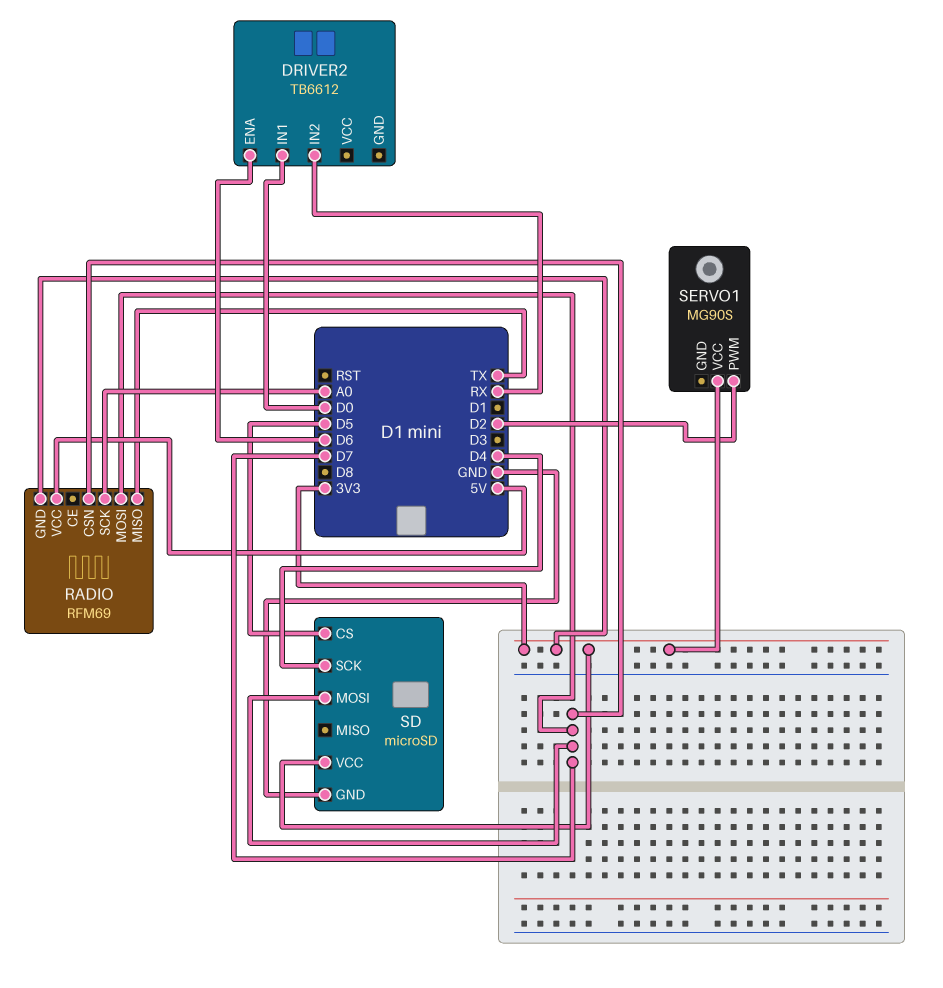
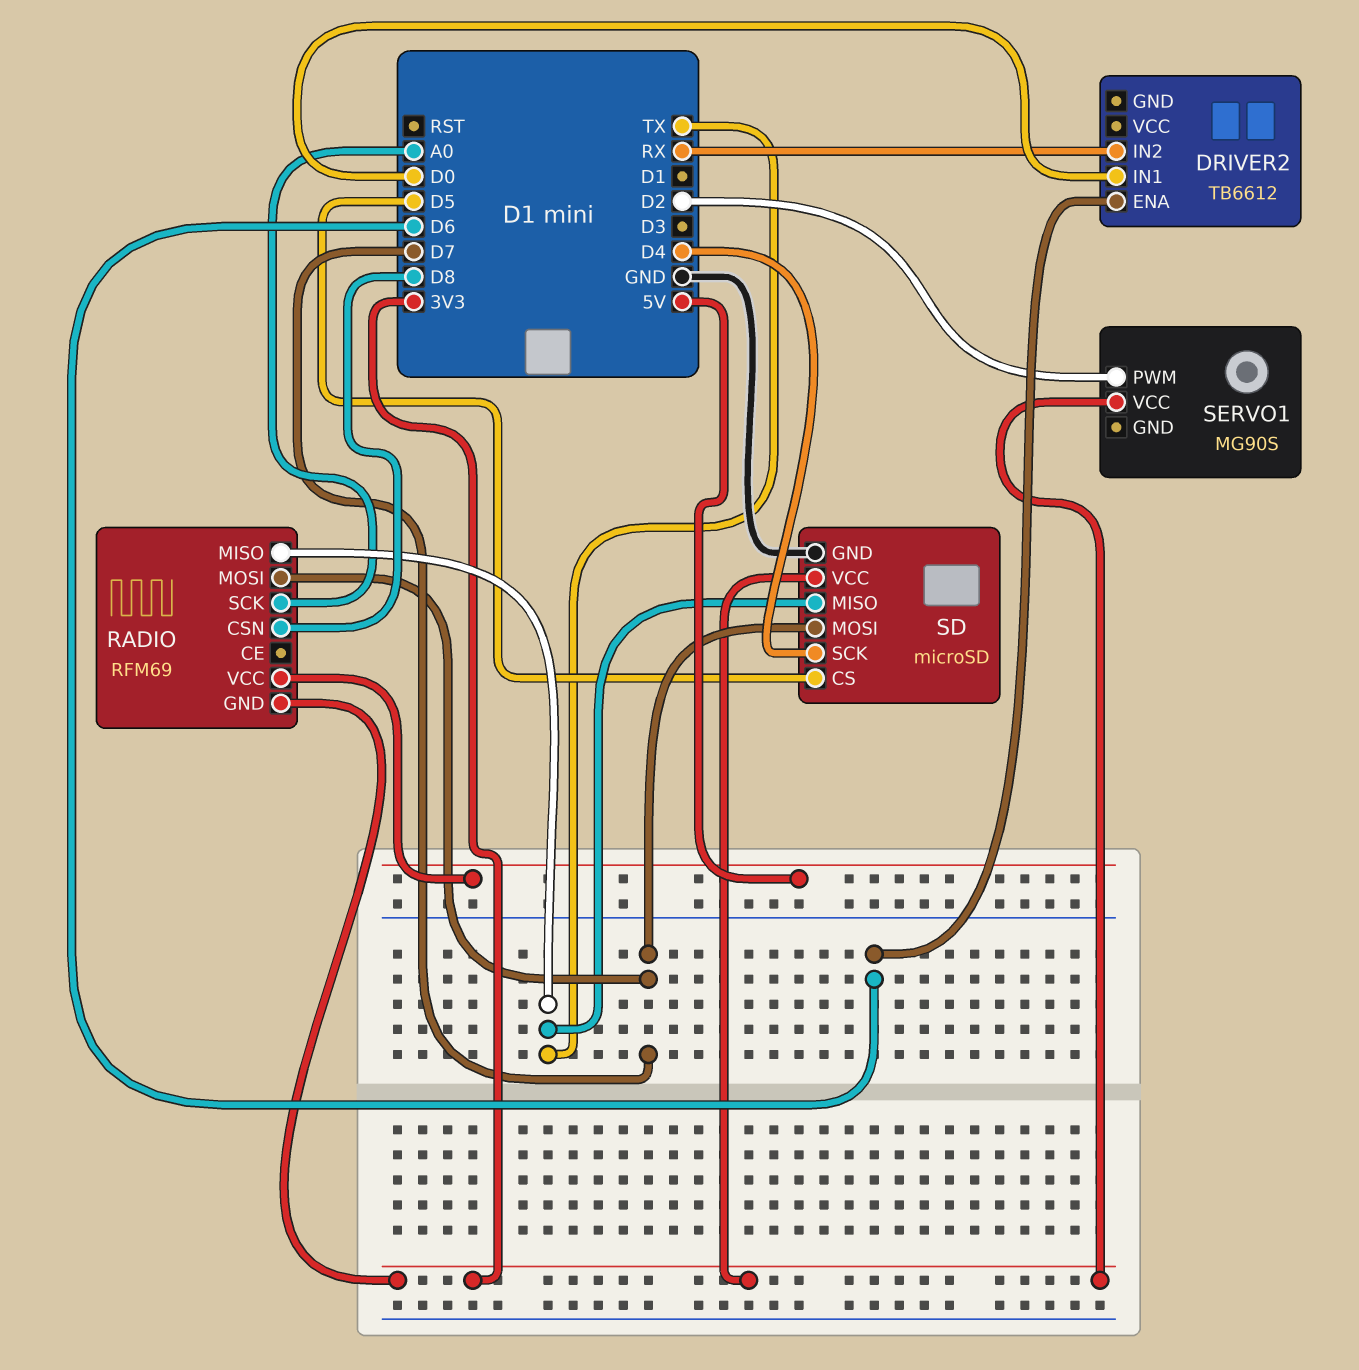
RADIO pin CSN: D7 -> D8
SD pin MISO: none -> TX

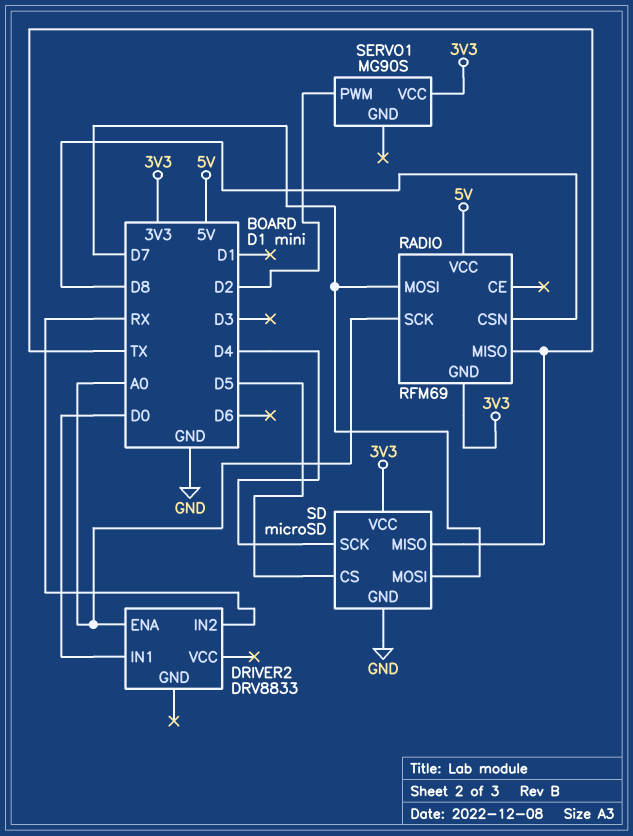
DRIVER2: TB6612 -> DRV8833
DRIVER2 pin ENA: D6 -> A0

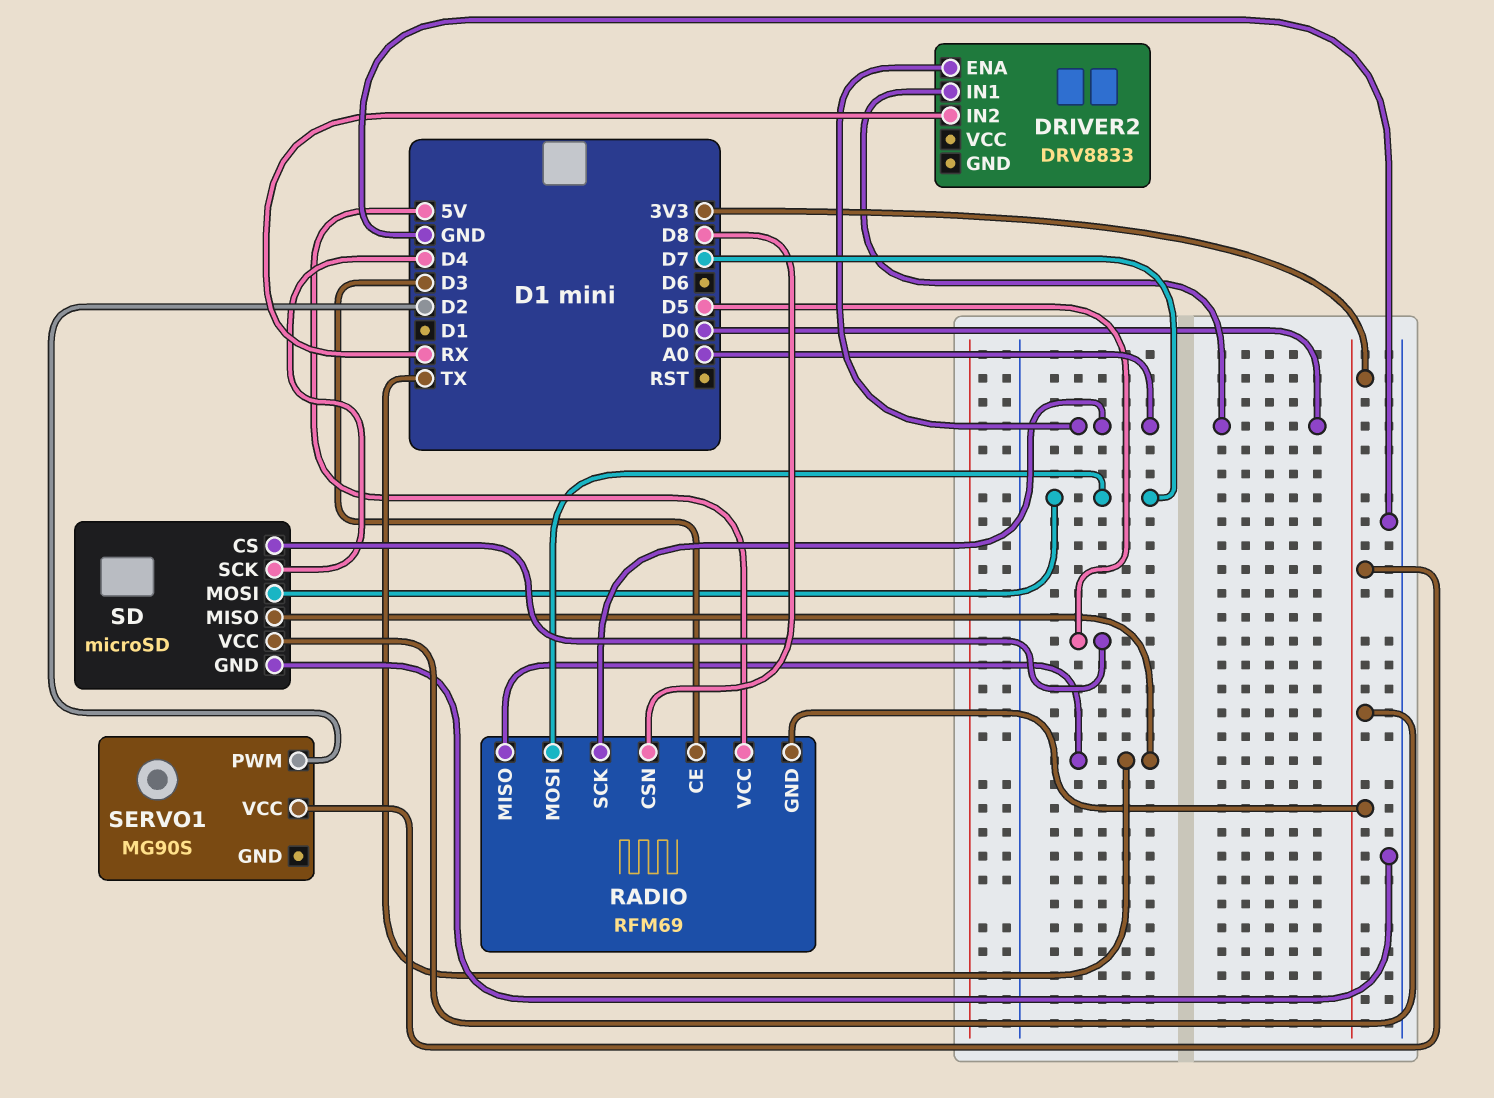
RADIO pin CE: none -> D3

